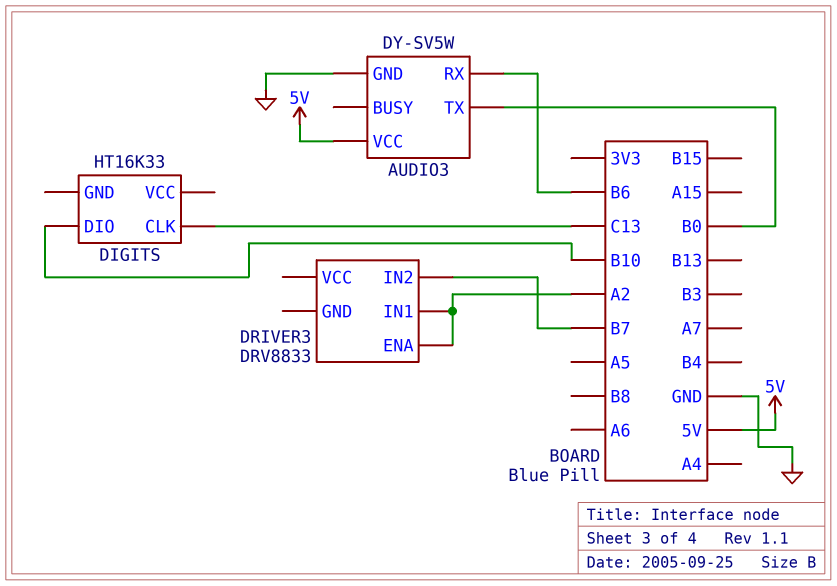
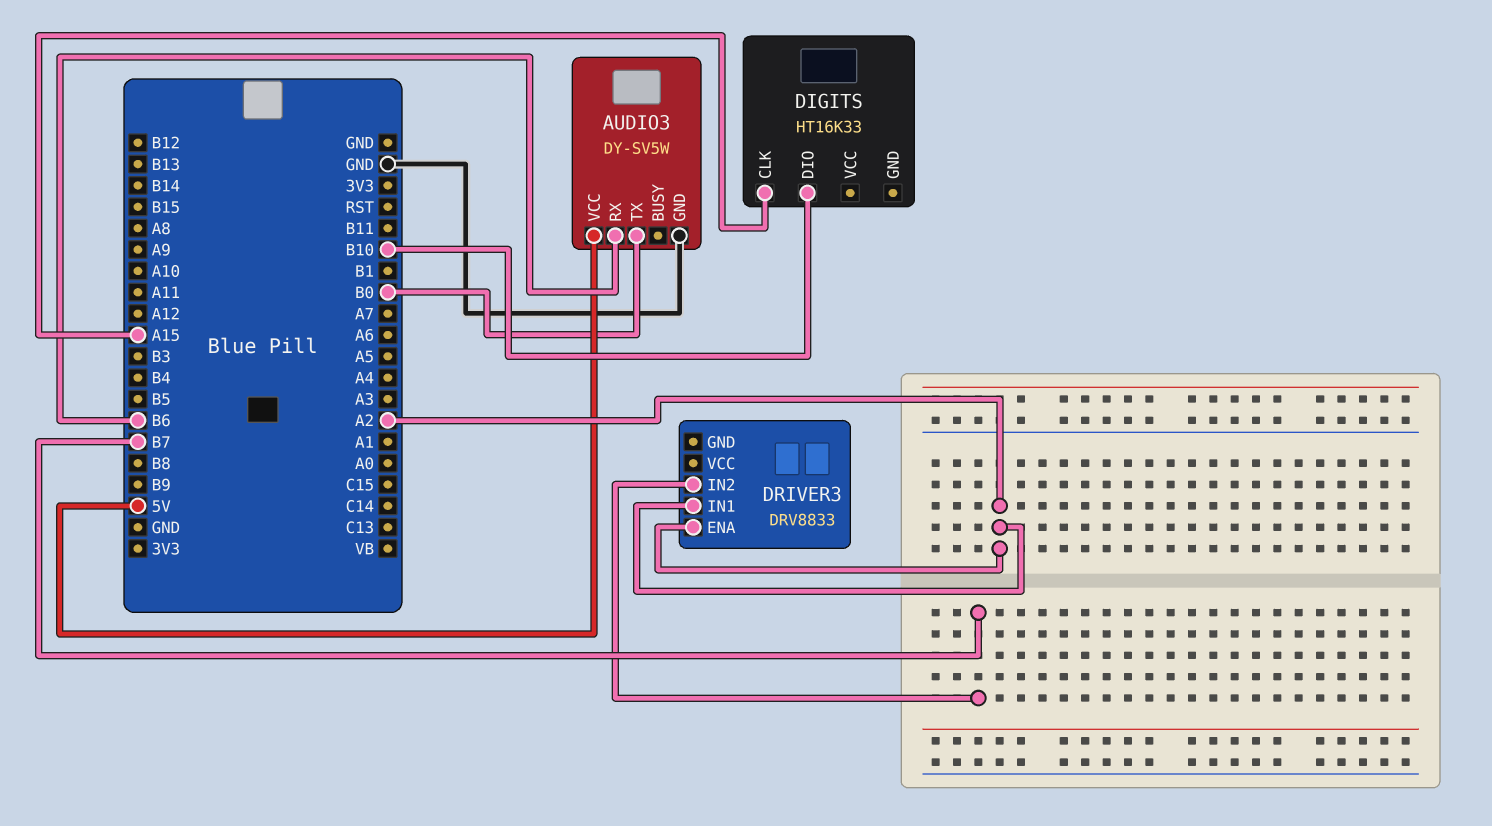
DIGITS pin CLK: C13 -> A15

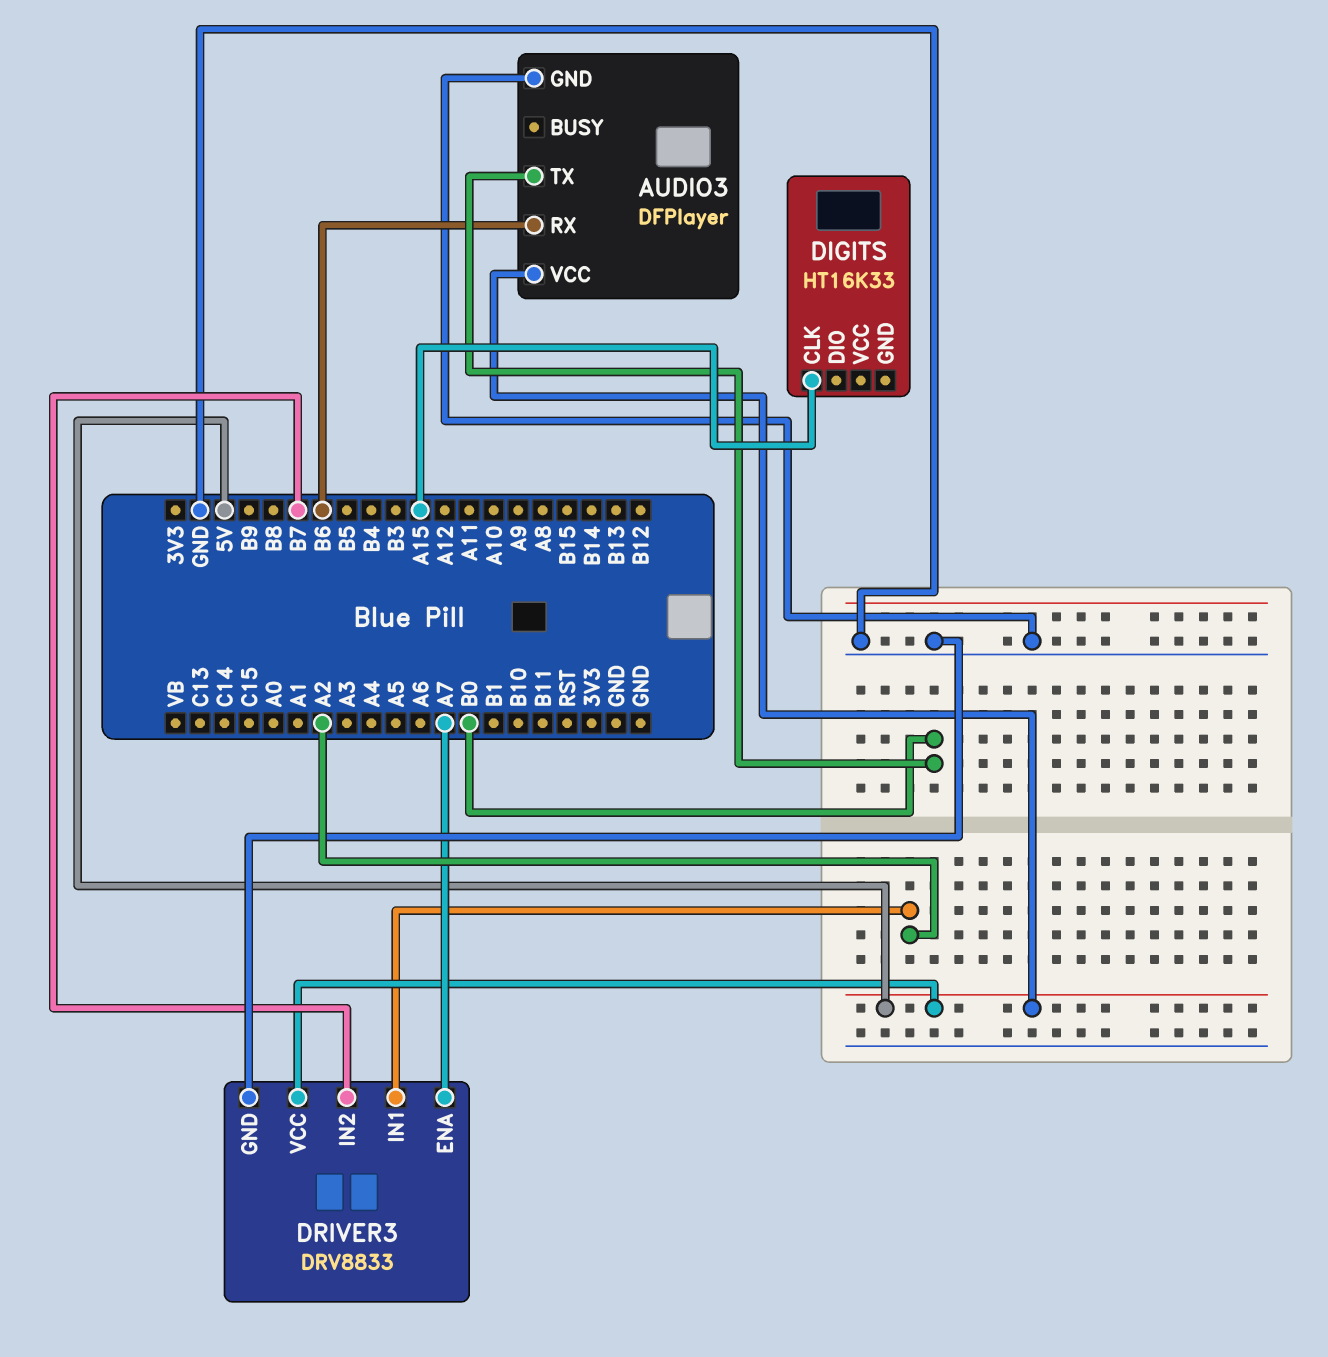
AUDIO3: DY-SV5W -> DFPlayer
DIGITS pin DIO: B10 -> none
DRIVER3 pin ENA: A2 -> A7
DRIVER3 pin GND: none -> GND
DRIVER3 pin VCC: none -> 5V

